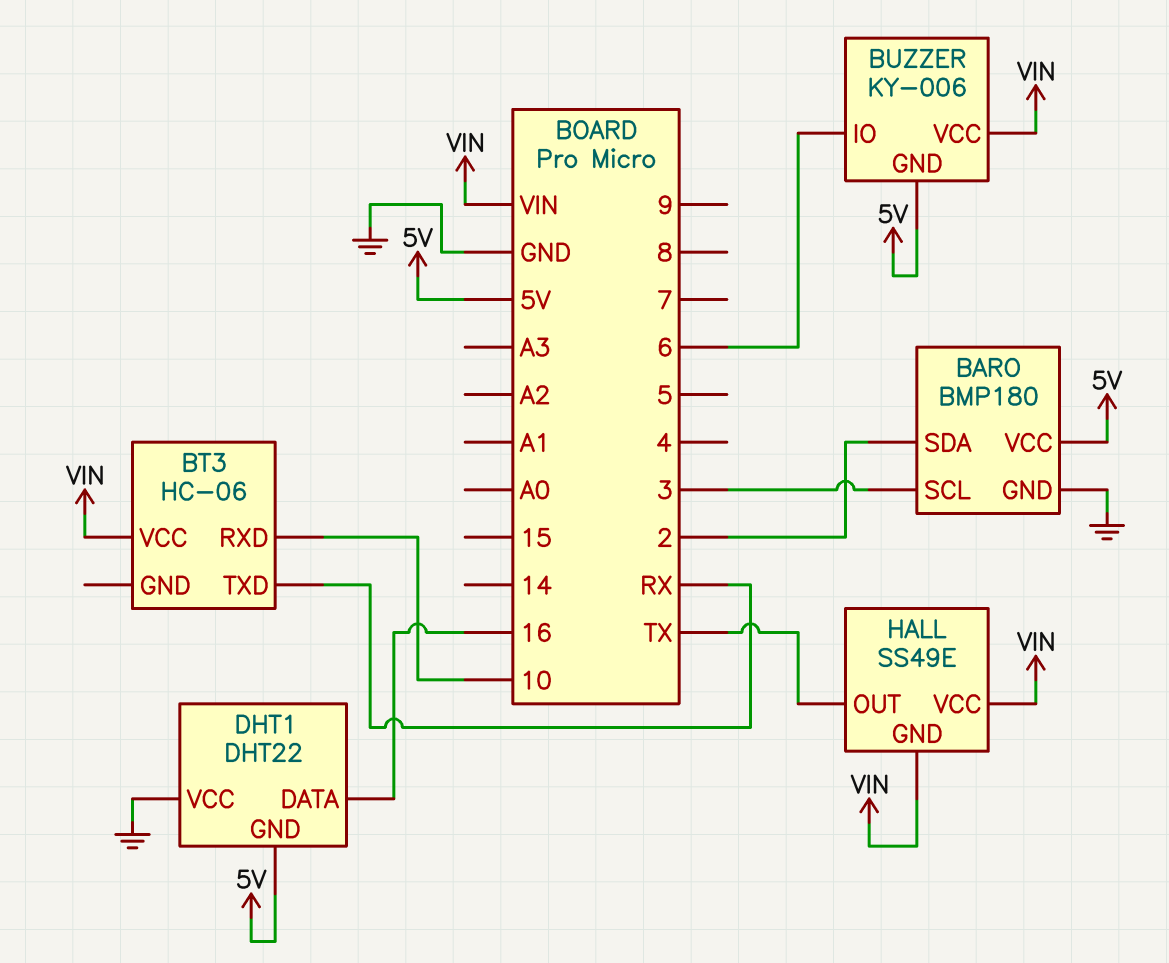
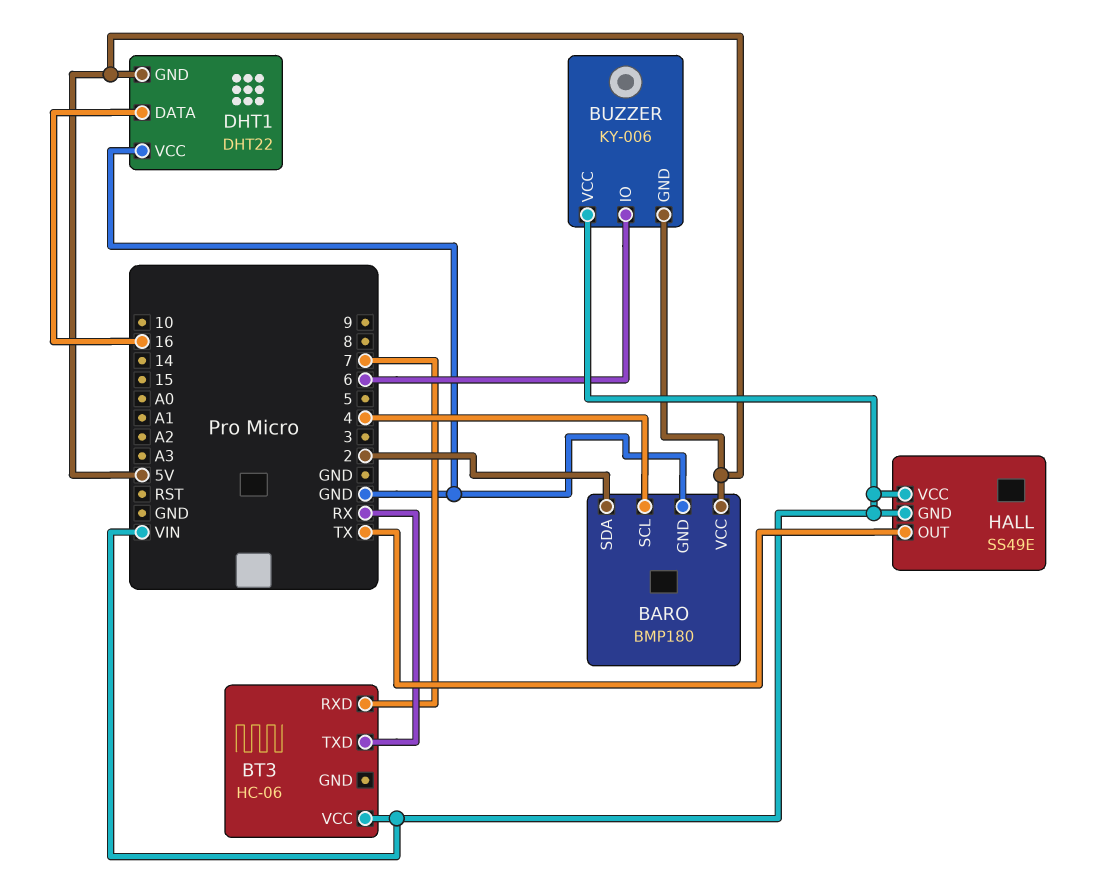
BARO pin SCL: 3 -> 4
BT3 pin RXD: 10 -> 7

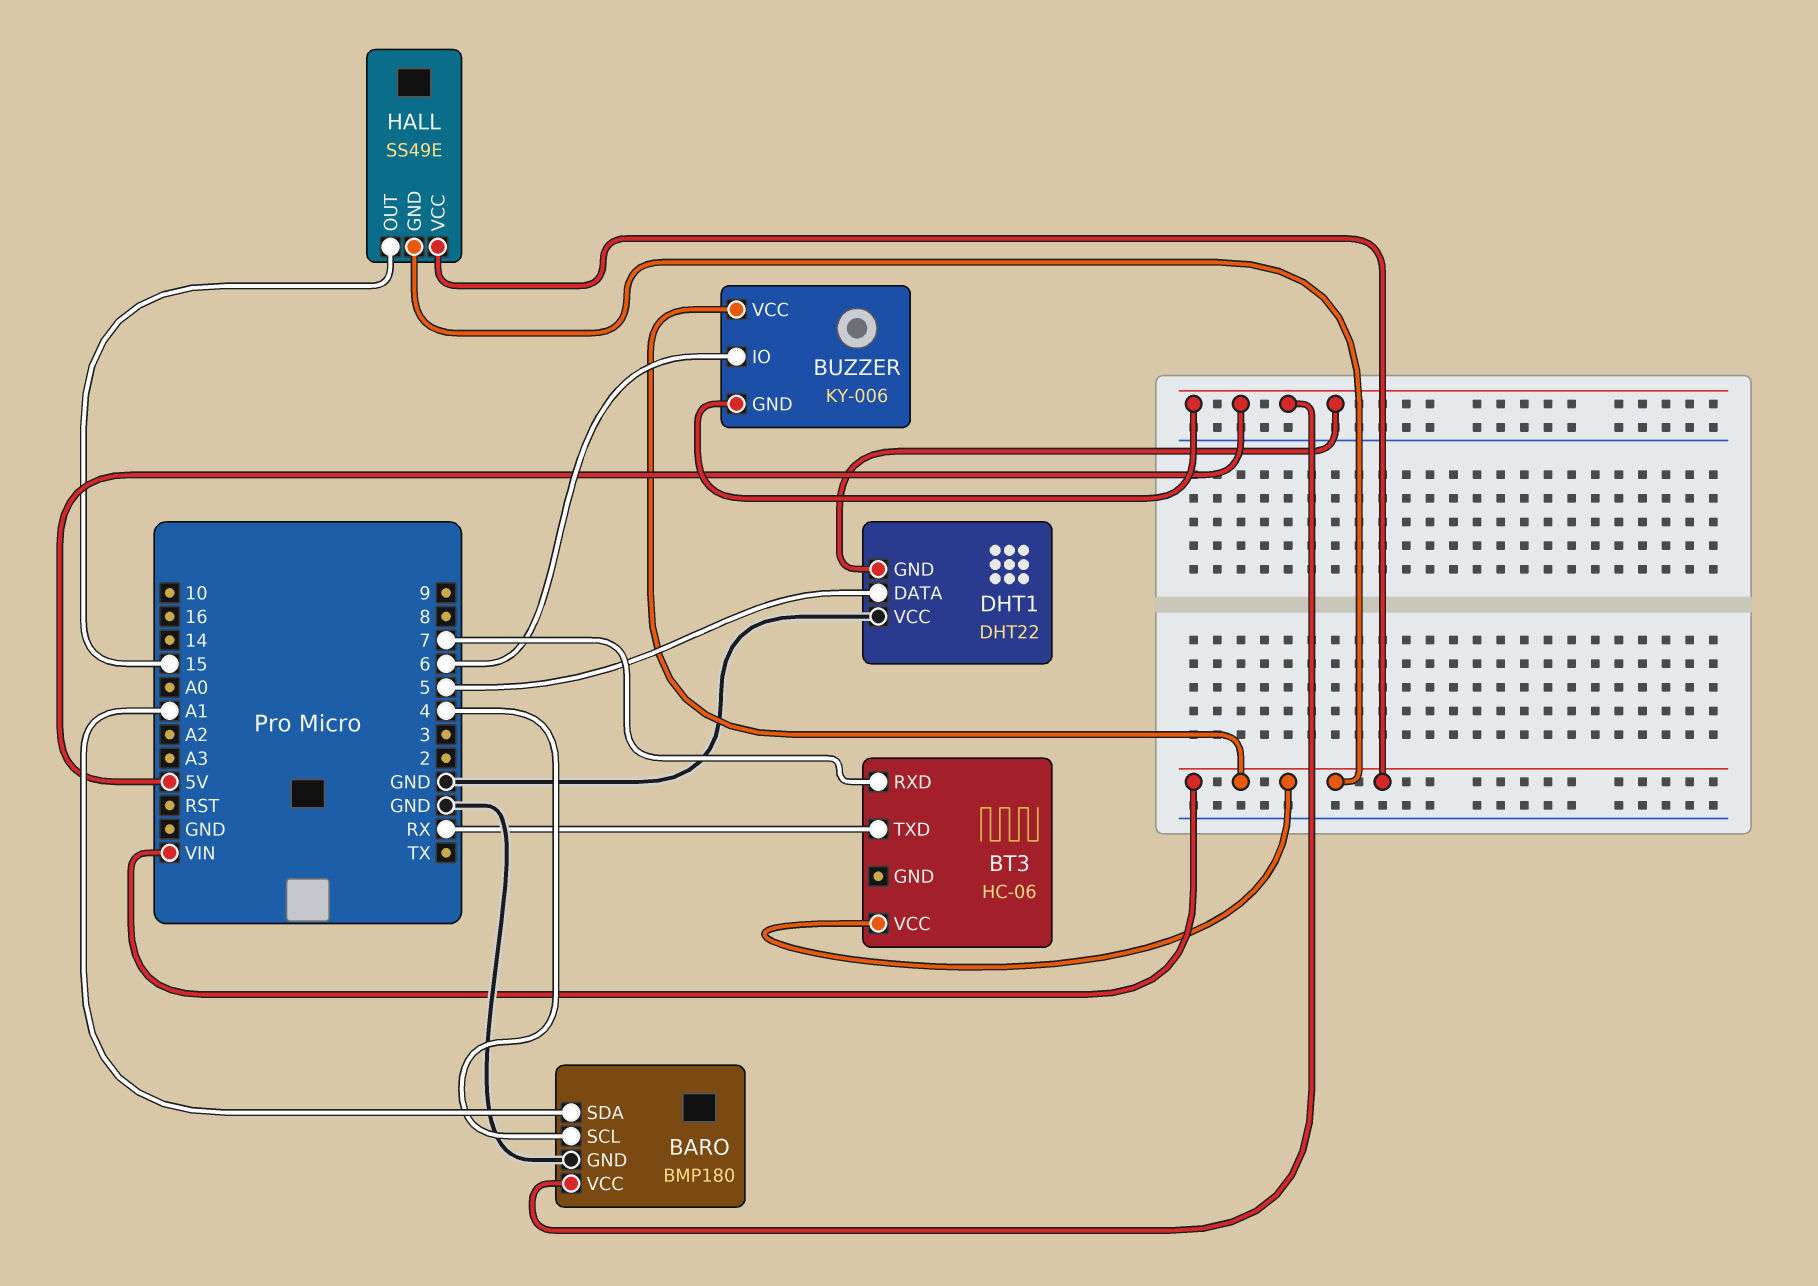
BARO pin SDA: 2 -> A1
DHT1 pin DATA: 16 -> 5
HALL pin OUT: TX -> 15

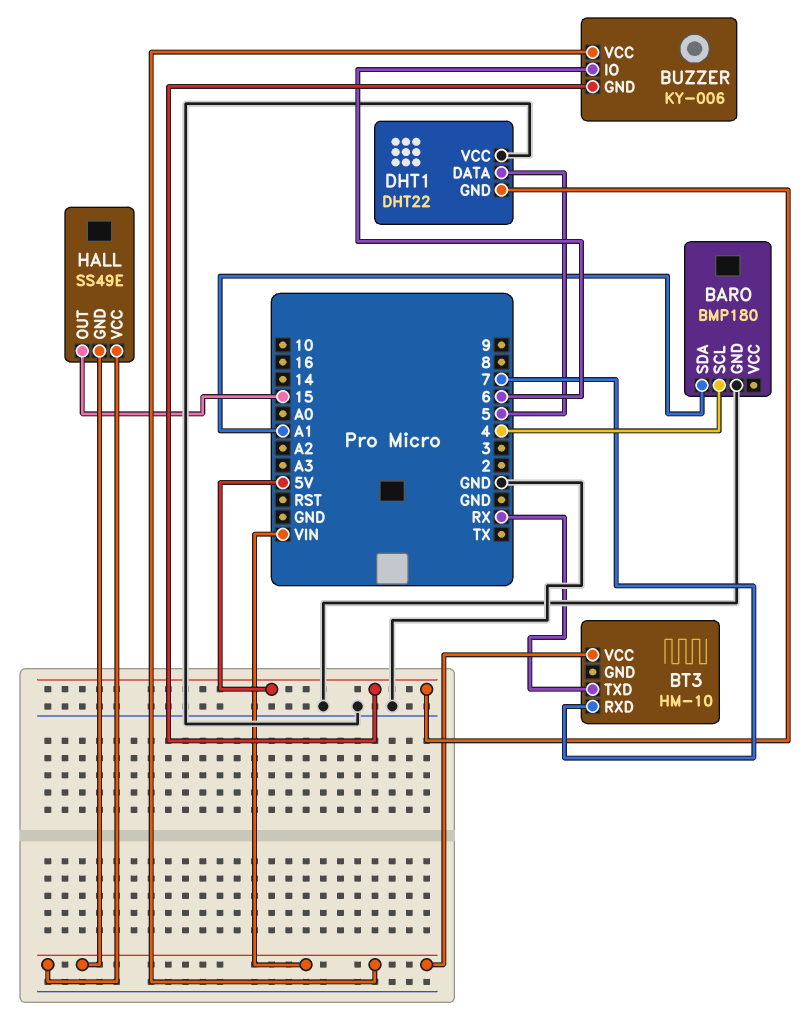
BARO pin VCC: 5V -> none
BT3: HC-06 -> HM-10

